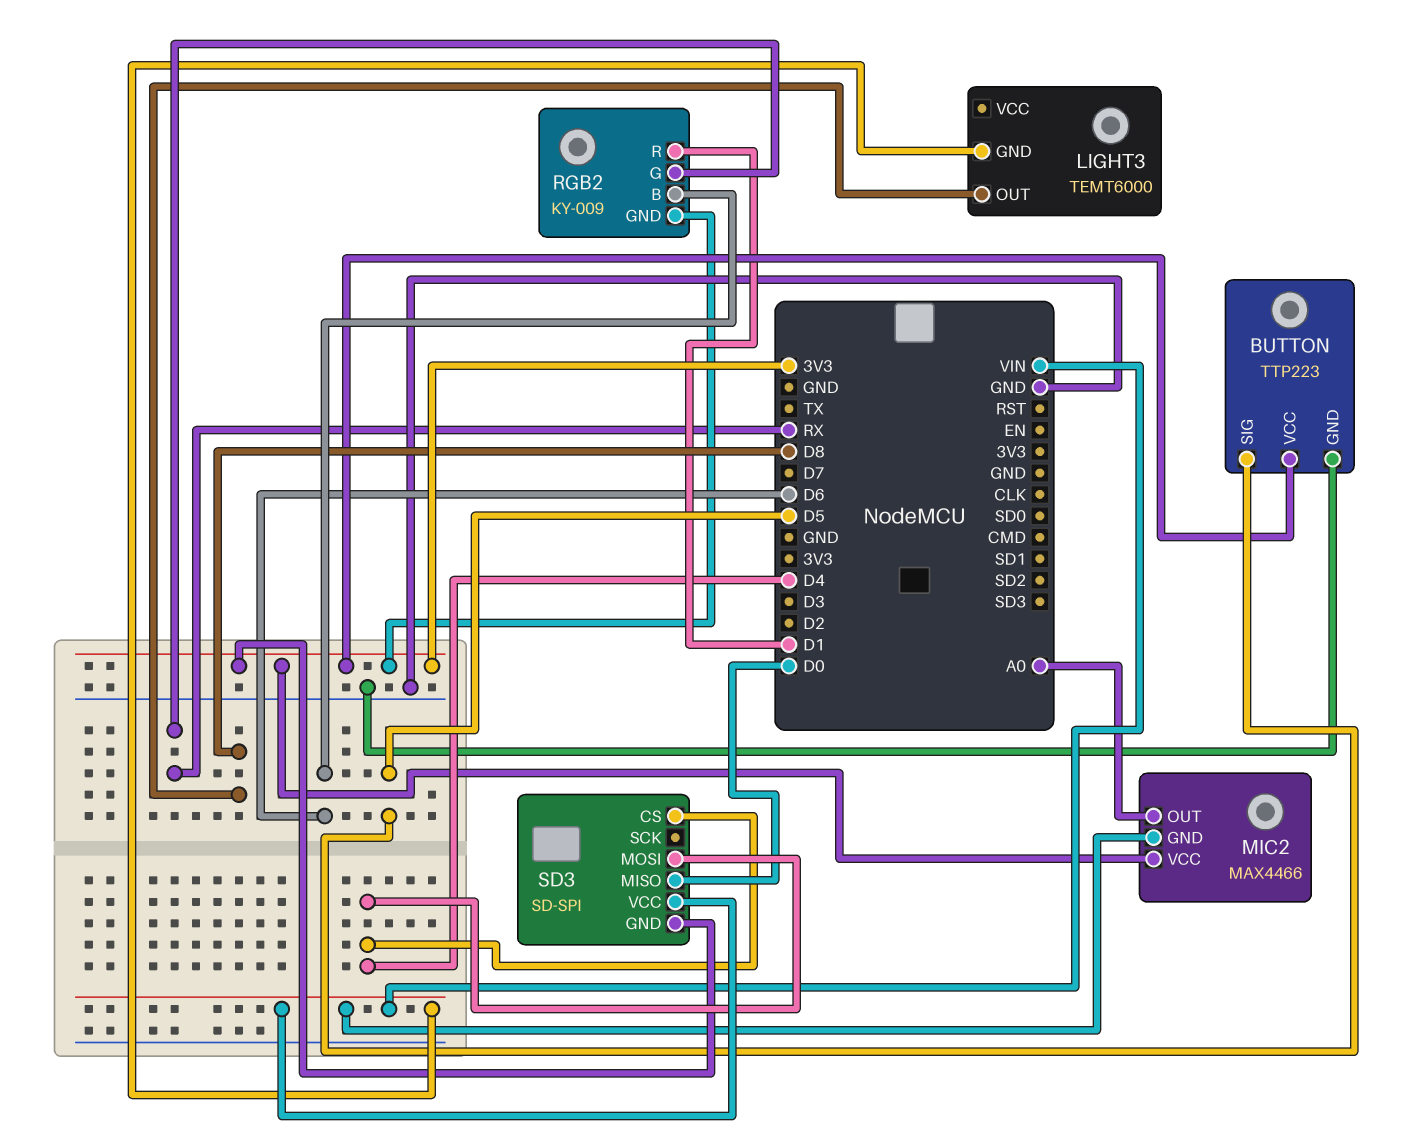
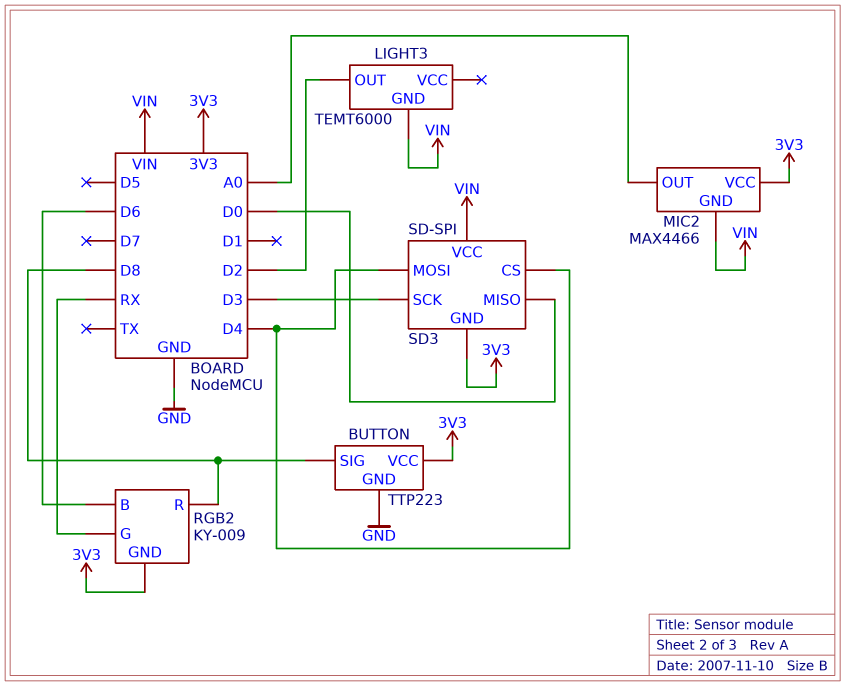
BUTTON pin SIG: D5 -> D8
LIGHT3 pin OUT: D8 -> D2
RGB2 pin R: D1 -> D8
SD3 pin SCK: none -> D3

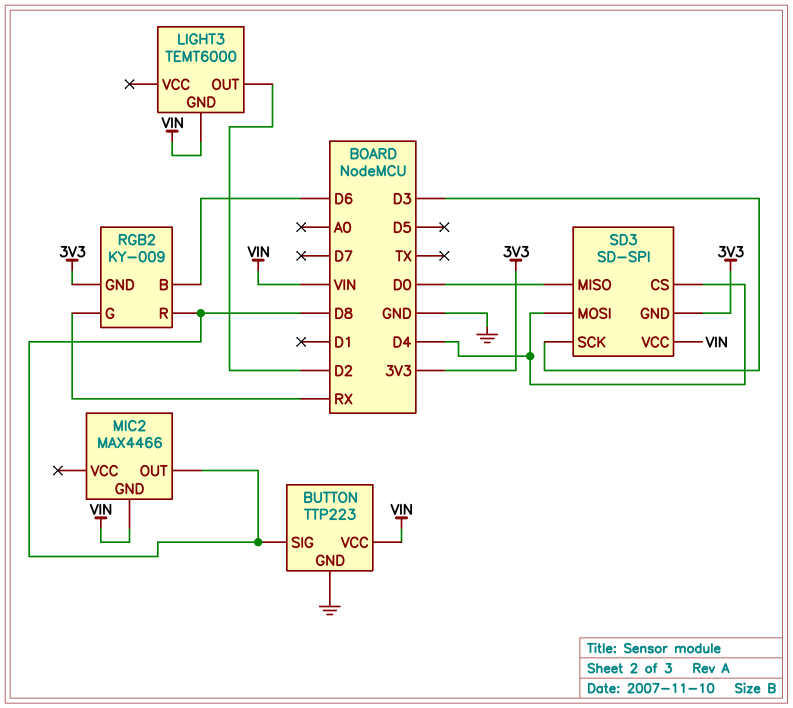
BUTTON pin VCC: 3V3 -> VIN
MIC2 pin OUT: A0 -> D8
MIC2 pin VCC: 3V3 -> none

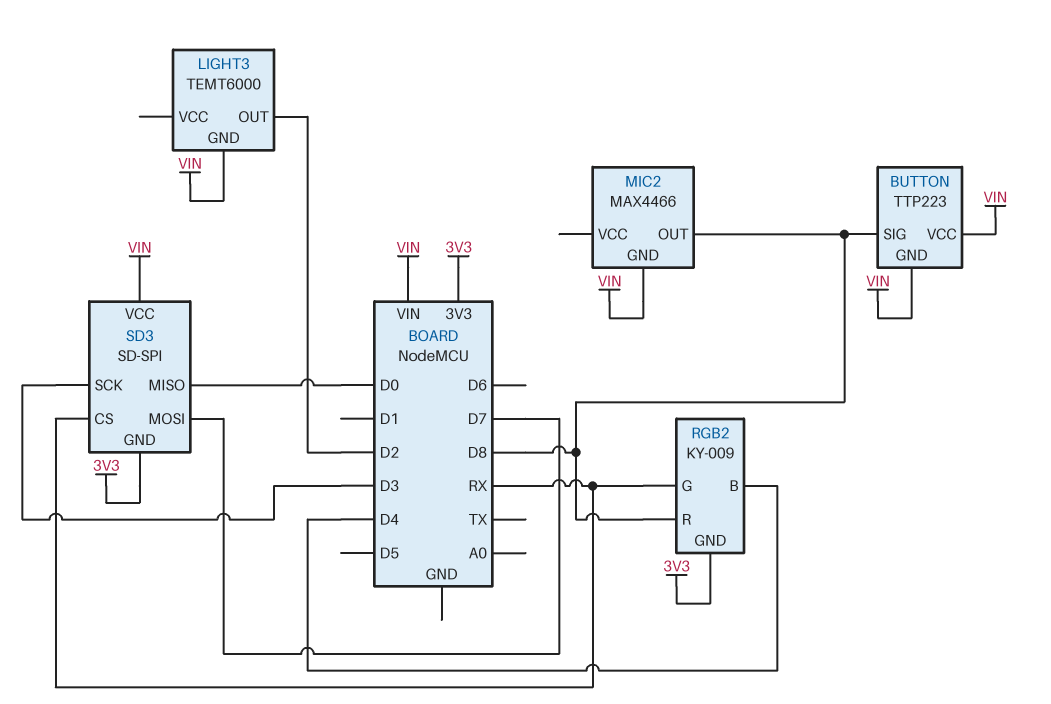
BUTTON pin GND: GND -> VIN
RGB2 pin B: D6 -> D4
SD3 pin CS: D4 -> RX
SD3 pin MOSI: D4 -> D7

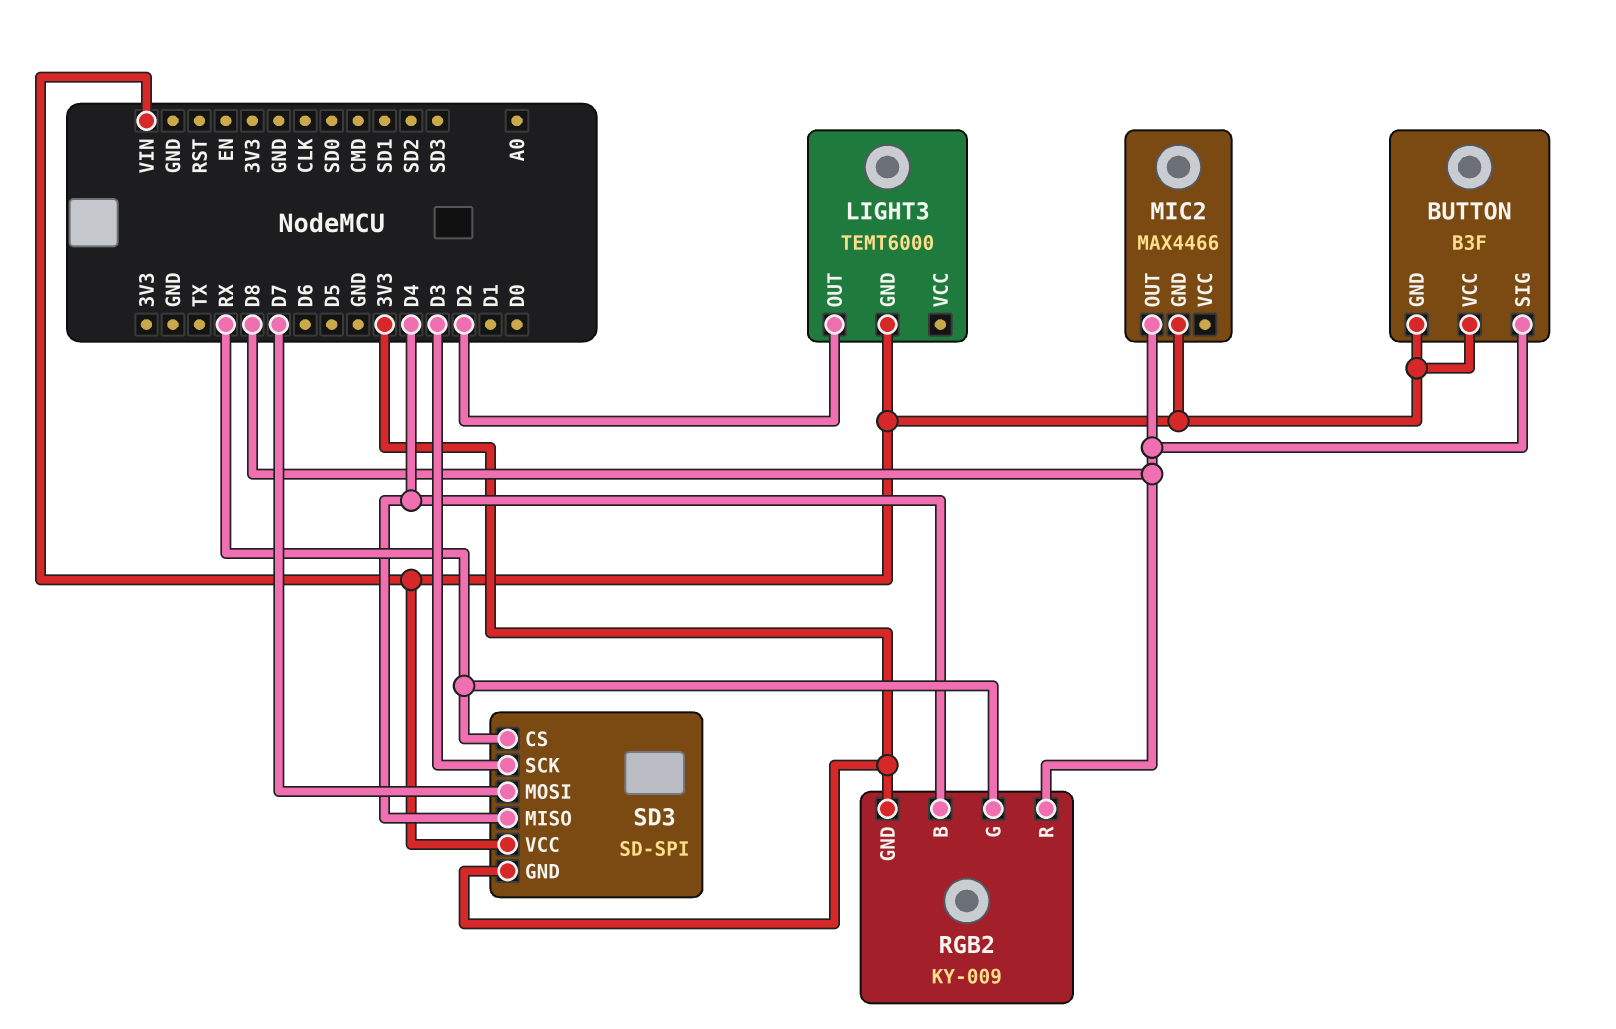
BUTTON: TTP223 -> B3F
SD3 pin MISO: D0 -> D4

